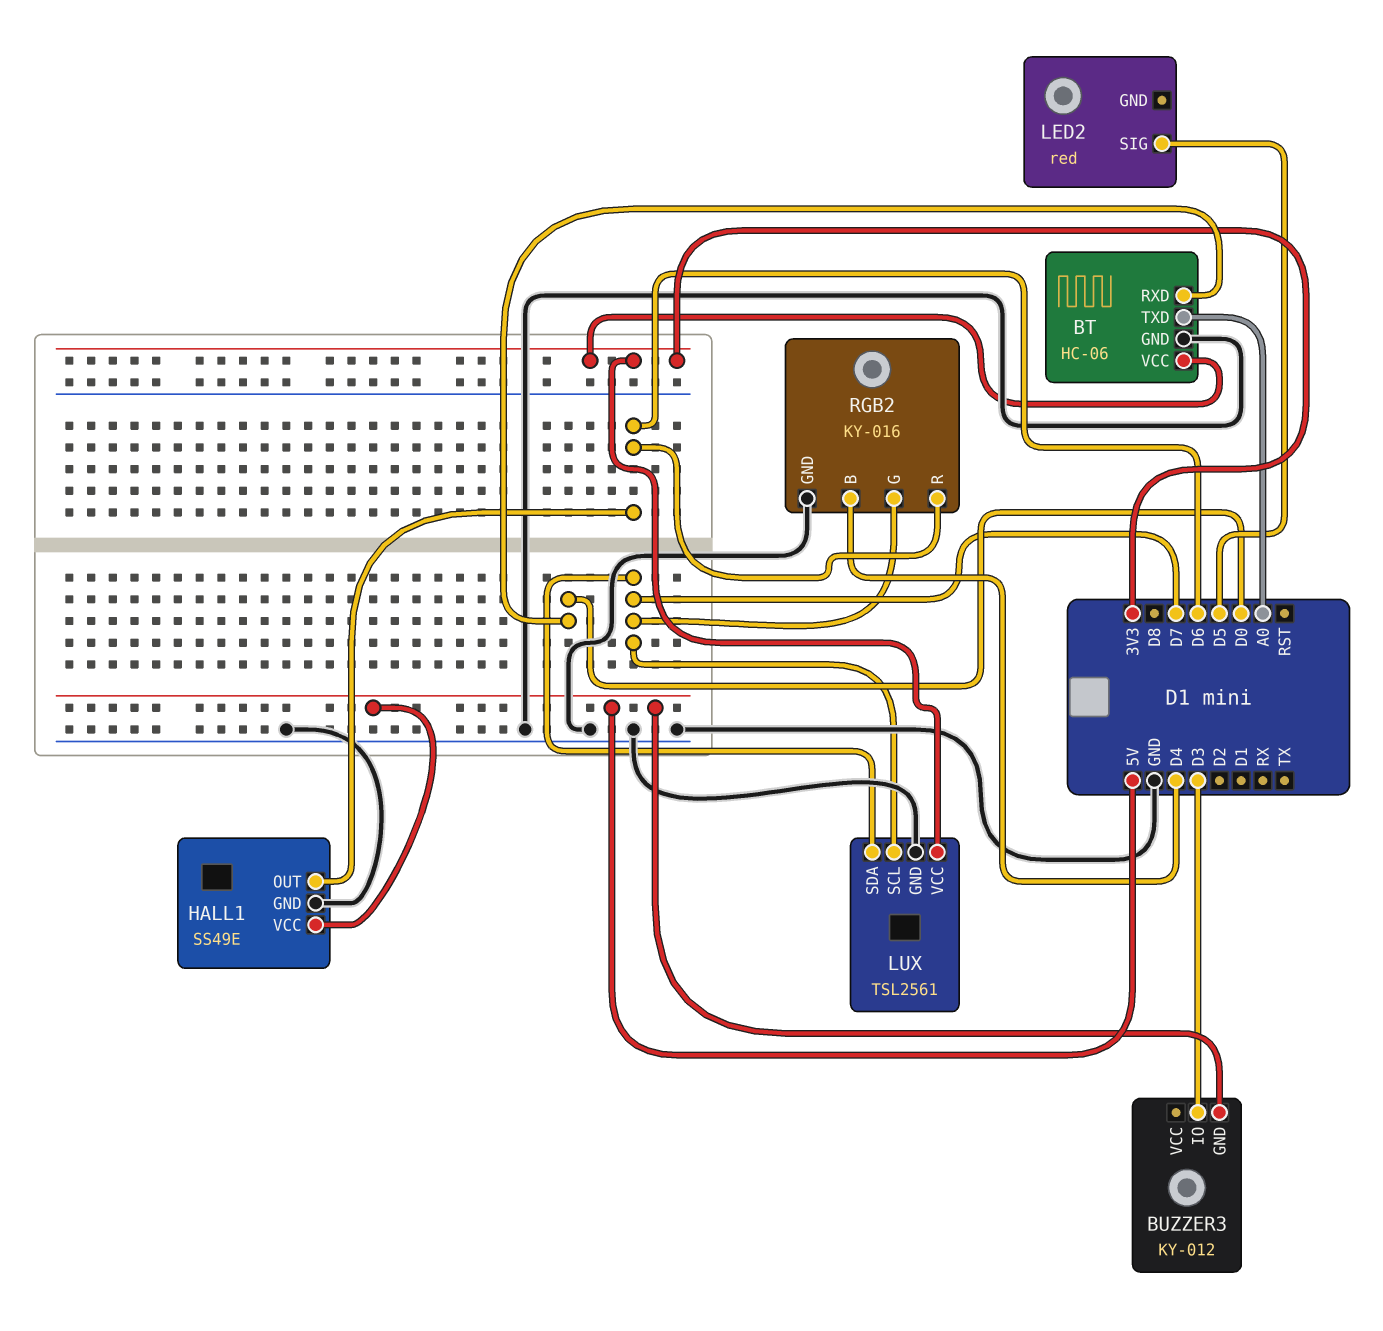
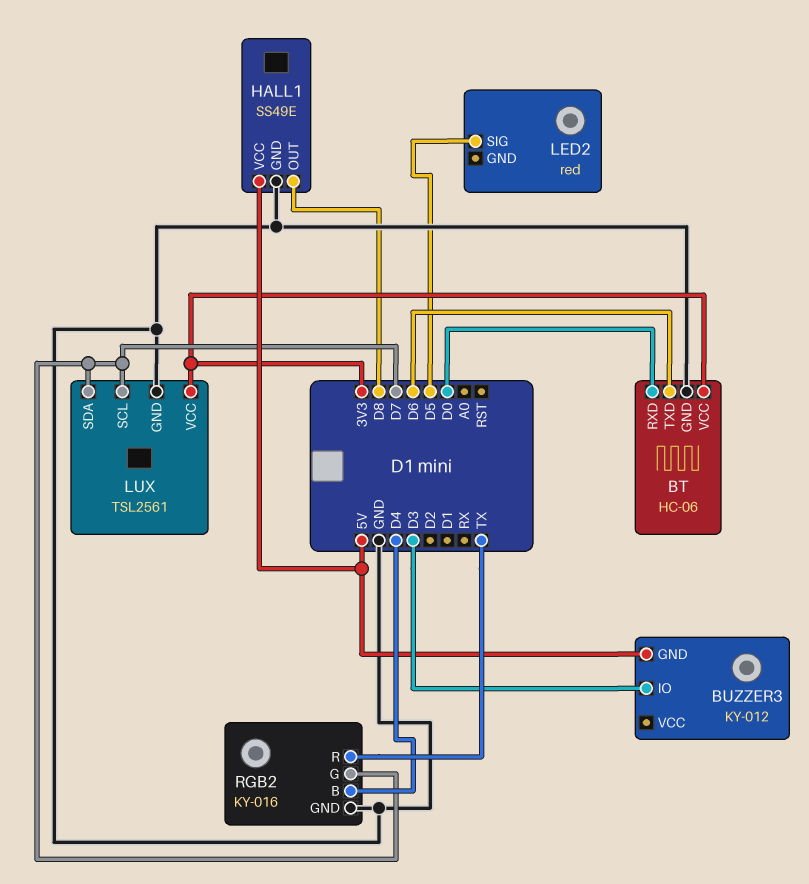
BT pin TXD: A0 -> D6
HALL1 pin OUT: D6 -> D8
RGB2 pin R: D6 -> TX

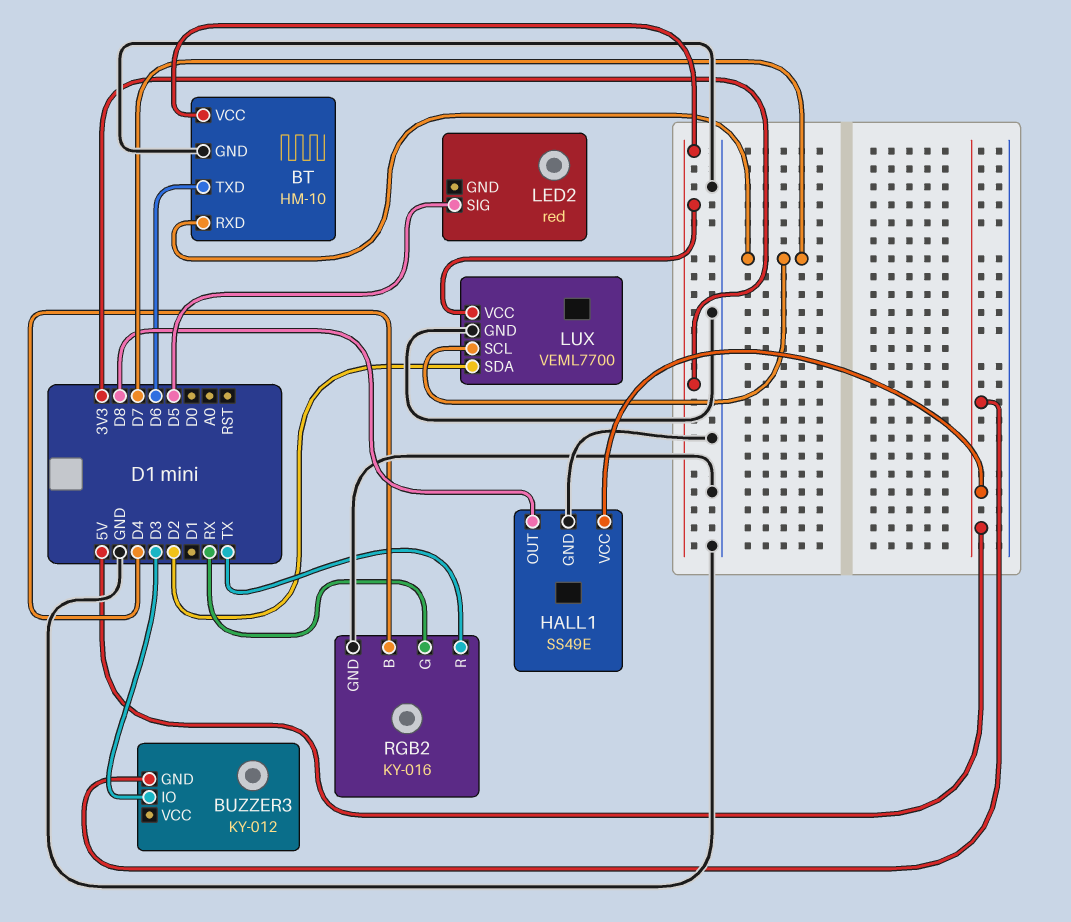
BT: HC-06 -> HM-10
BT pin RXD: D0 -> D7
LUX: TSL2561 -> VEML7700
LUX pin SDA: D7 -> D2
RGB2 pin G: D7 -> RX

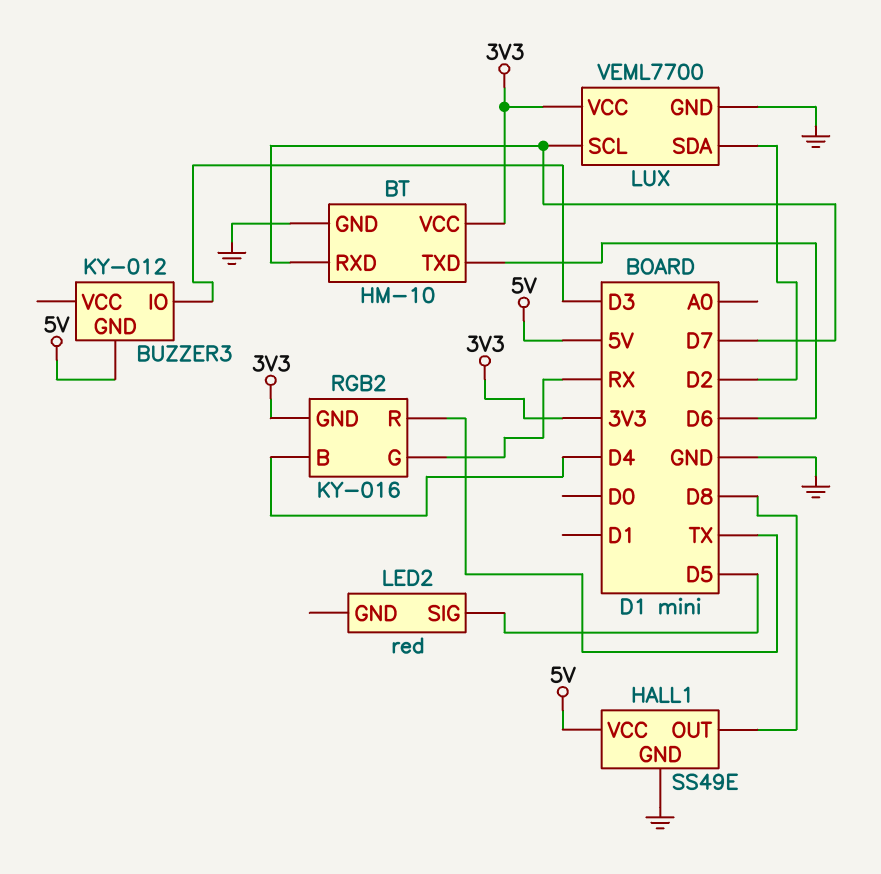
RGB2 pin GND: GND -> 3V3

